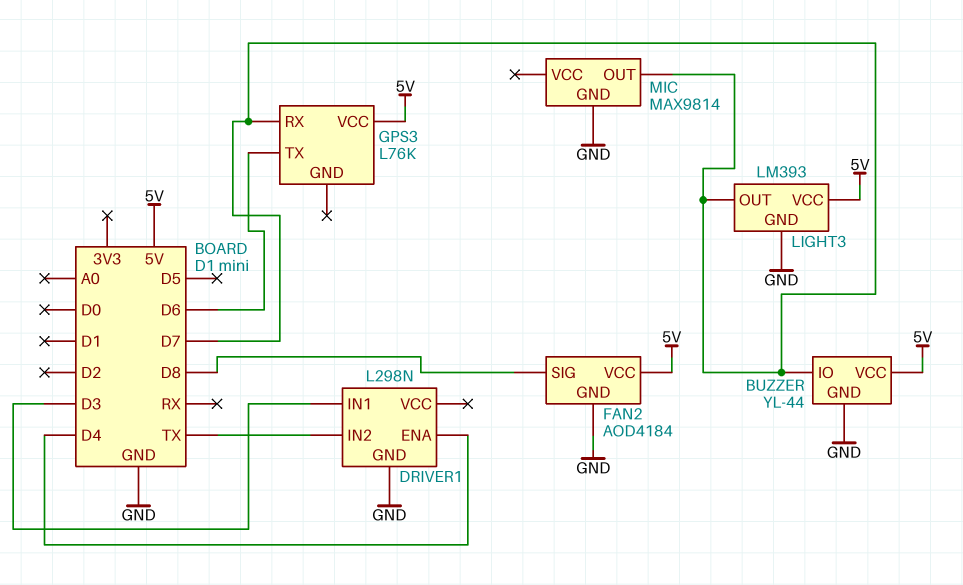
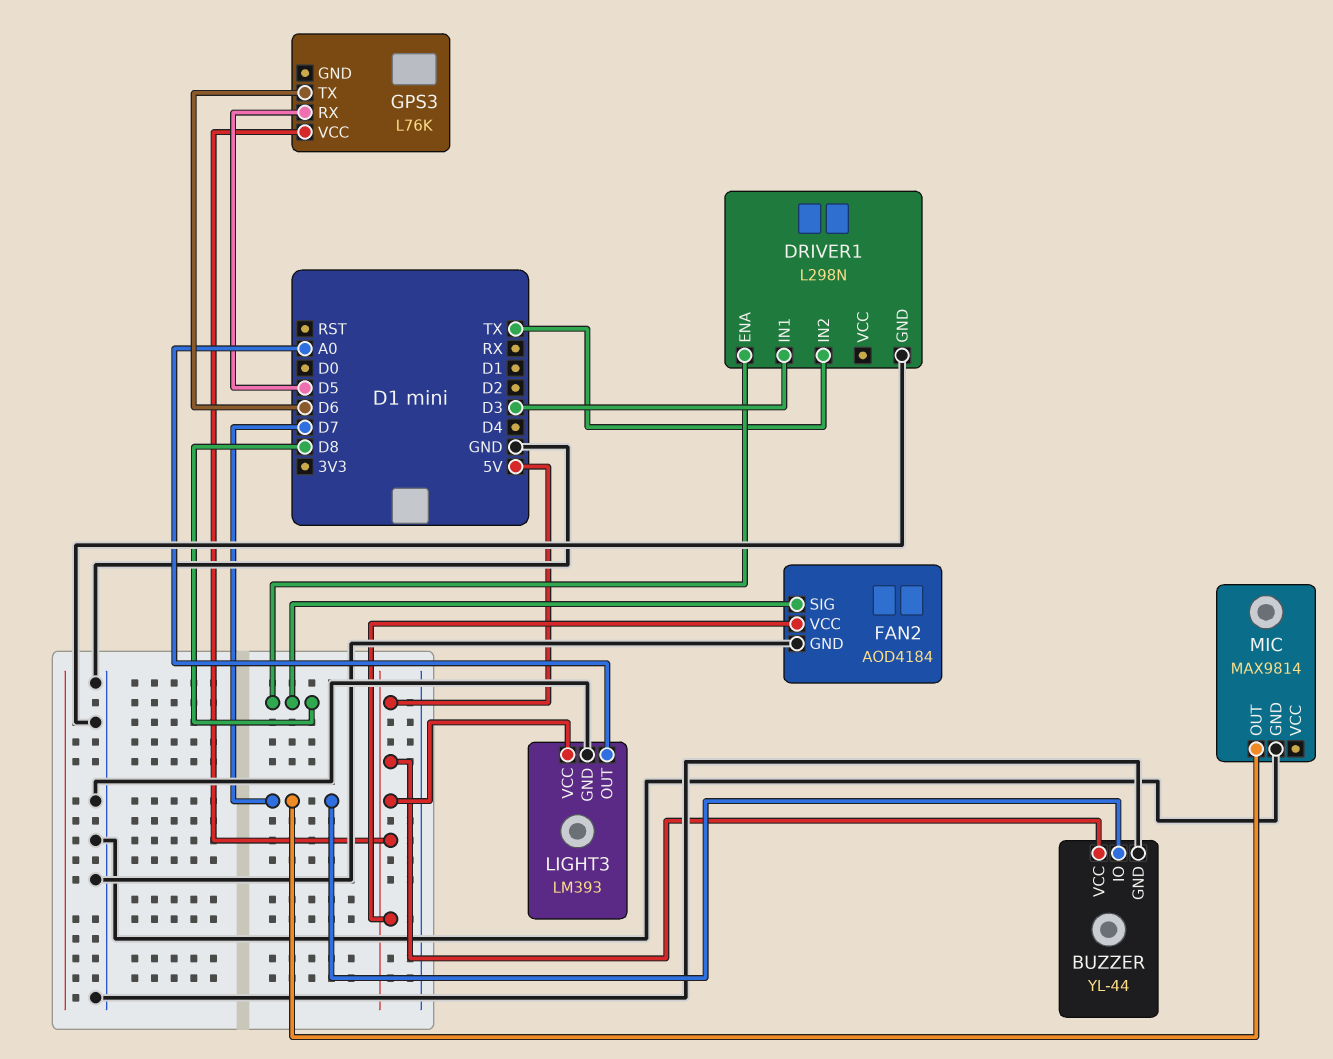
DRIVER1 pin ENA: D4 -> D8
GPS3 pin RX: D7 -> D5
LIGHT3 pin OUT: D7 -> A0

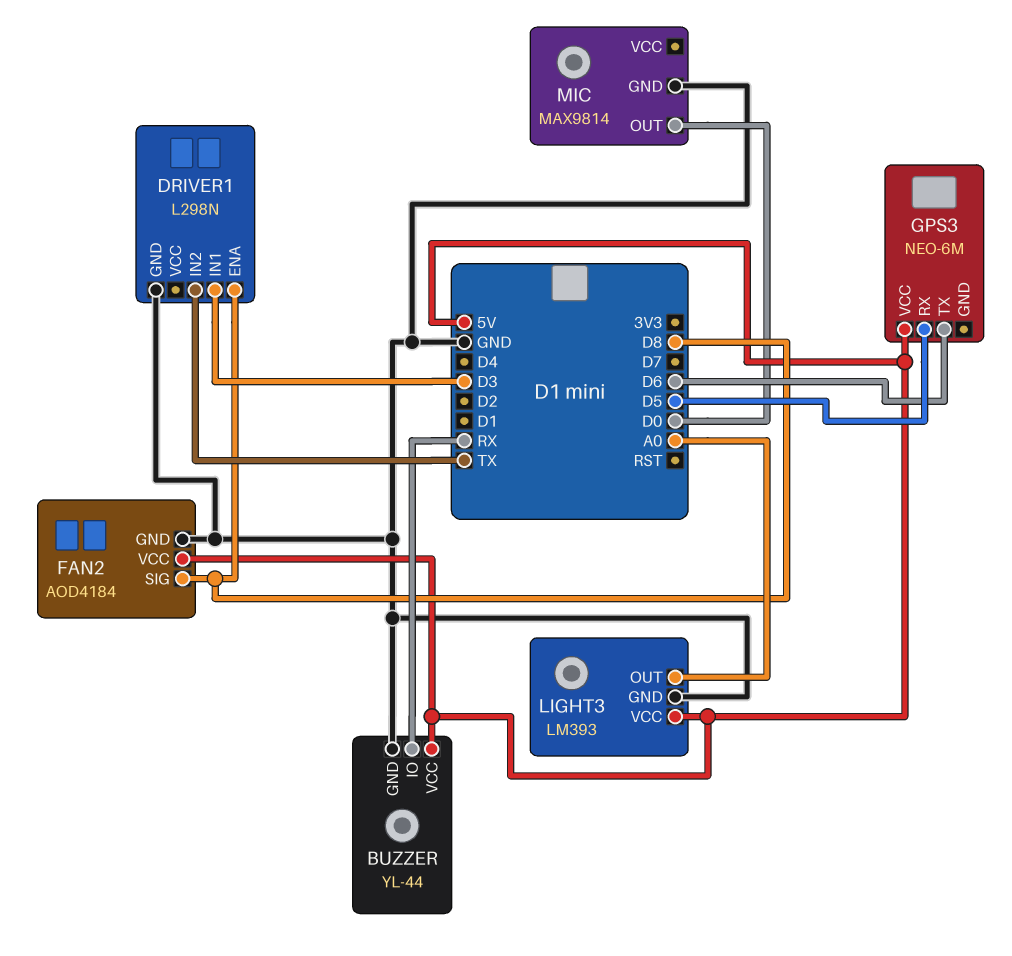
BUZZER pin IO: D7 -> RX
GPS3: L76K -> NEO-6M
MIC pin OUT: D7 -> D0

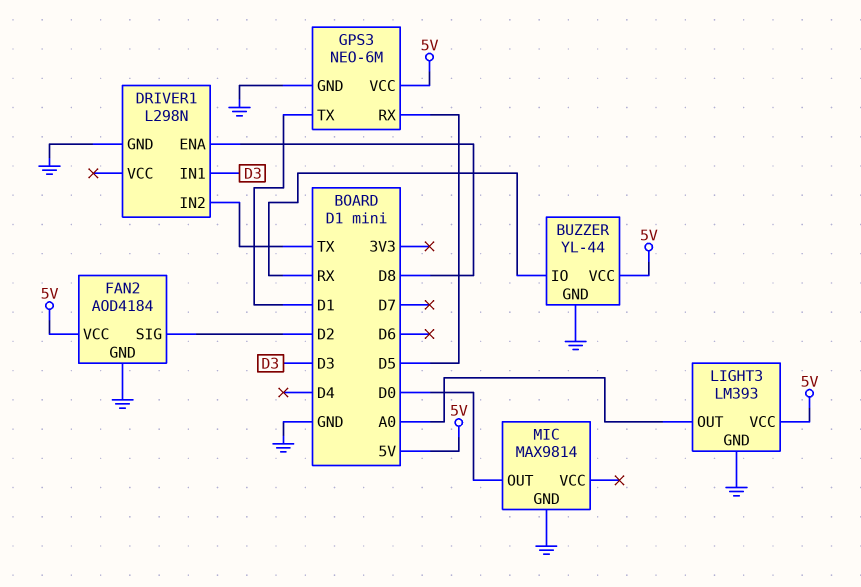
FAN2 pin SIG: D8 -> D2
GPS3 pin GND: none -> GND
GPS3 pin TX: D6 -> D1

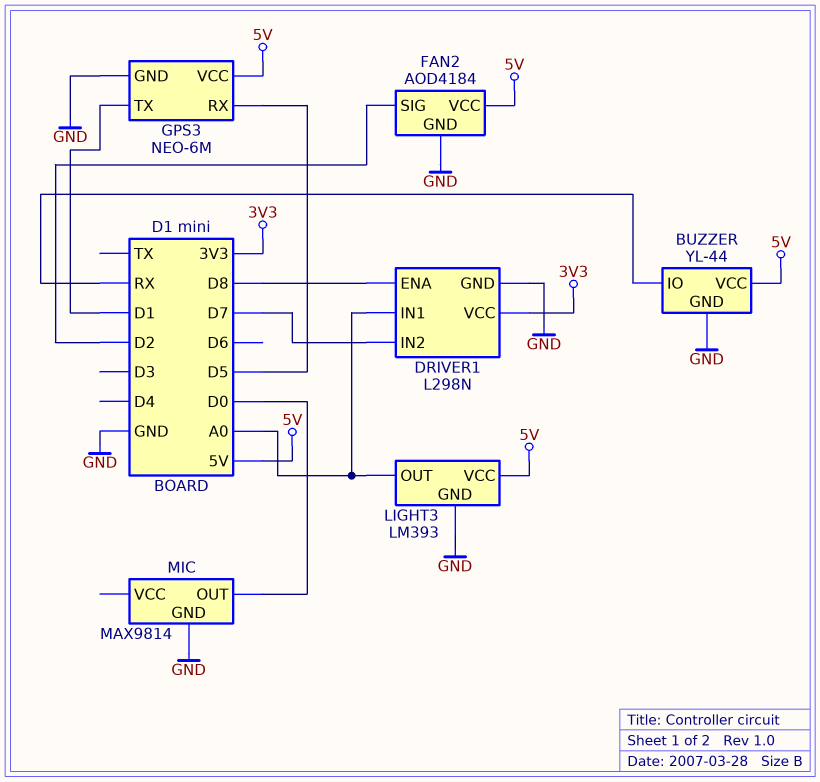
DRIVER1 pin IN1: D3 -> A0
DRIVER1 pin IN2: TX -> D7
DRIVER1 pin VCC: none -> 3V3

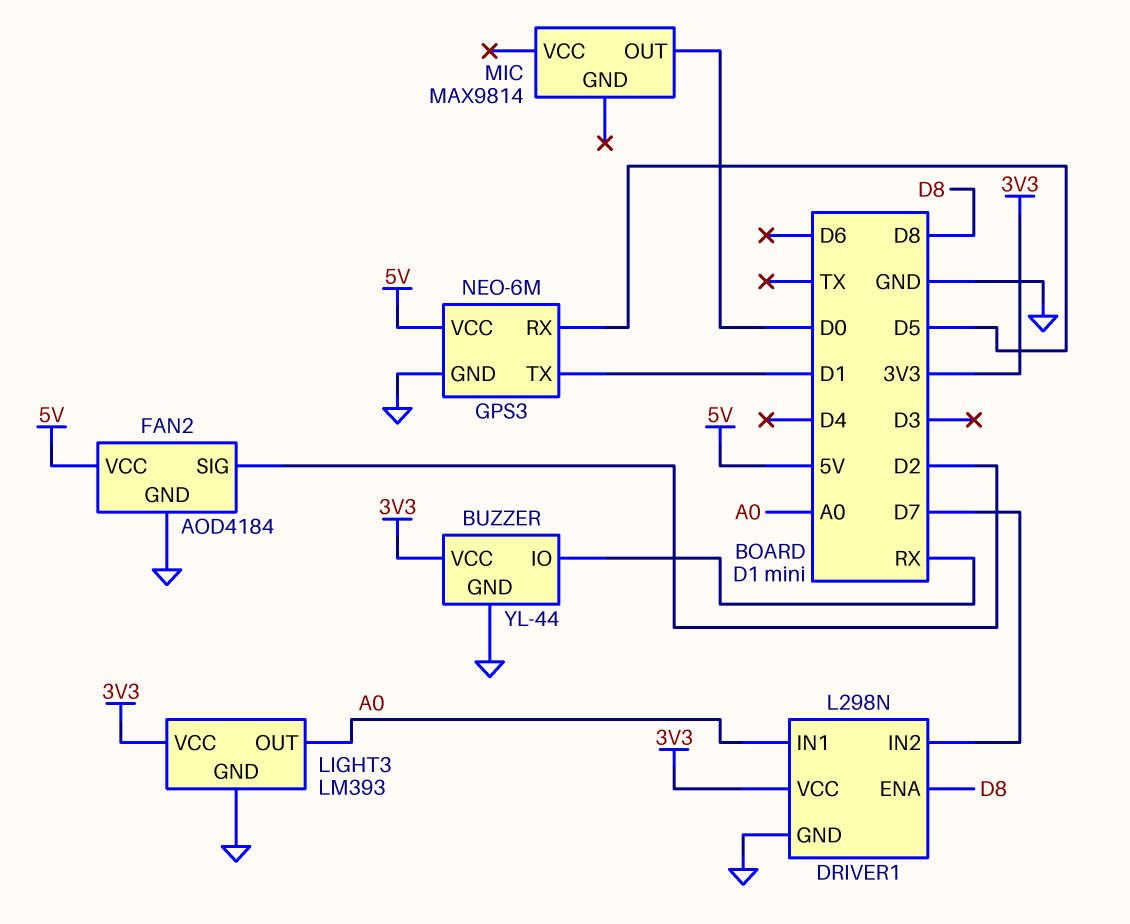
BUZZER pin VCC: 5V -> 3V3
LIGHT3 pin VCC: 5V -> 3V3
MIC pin GND: GND -> none

